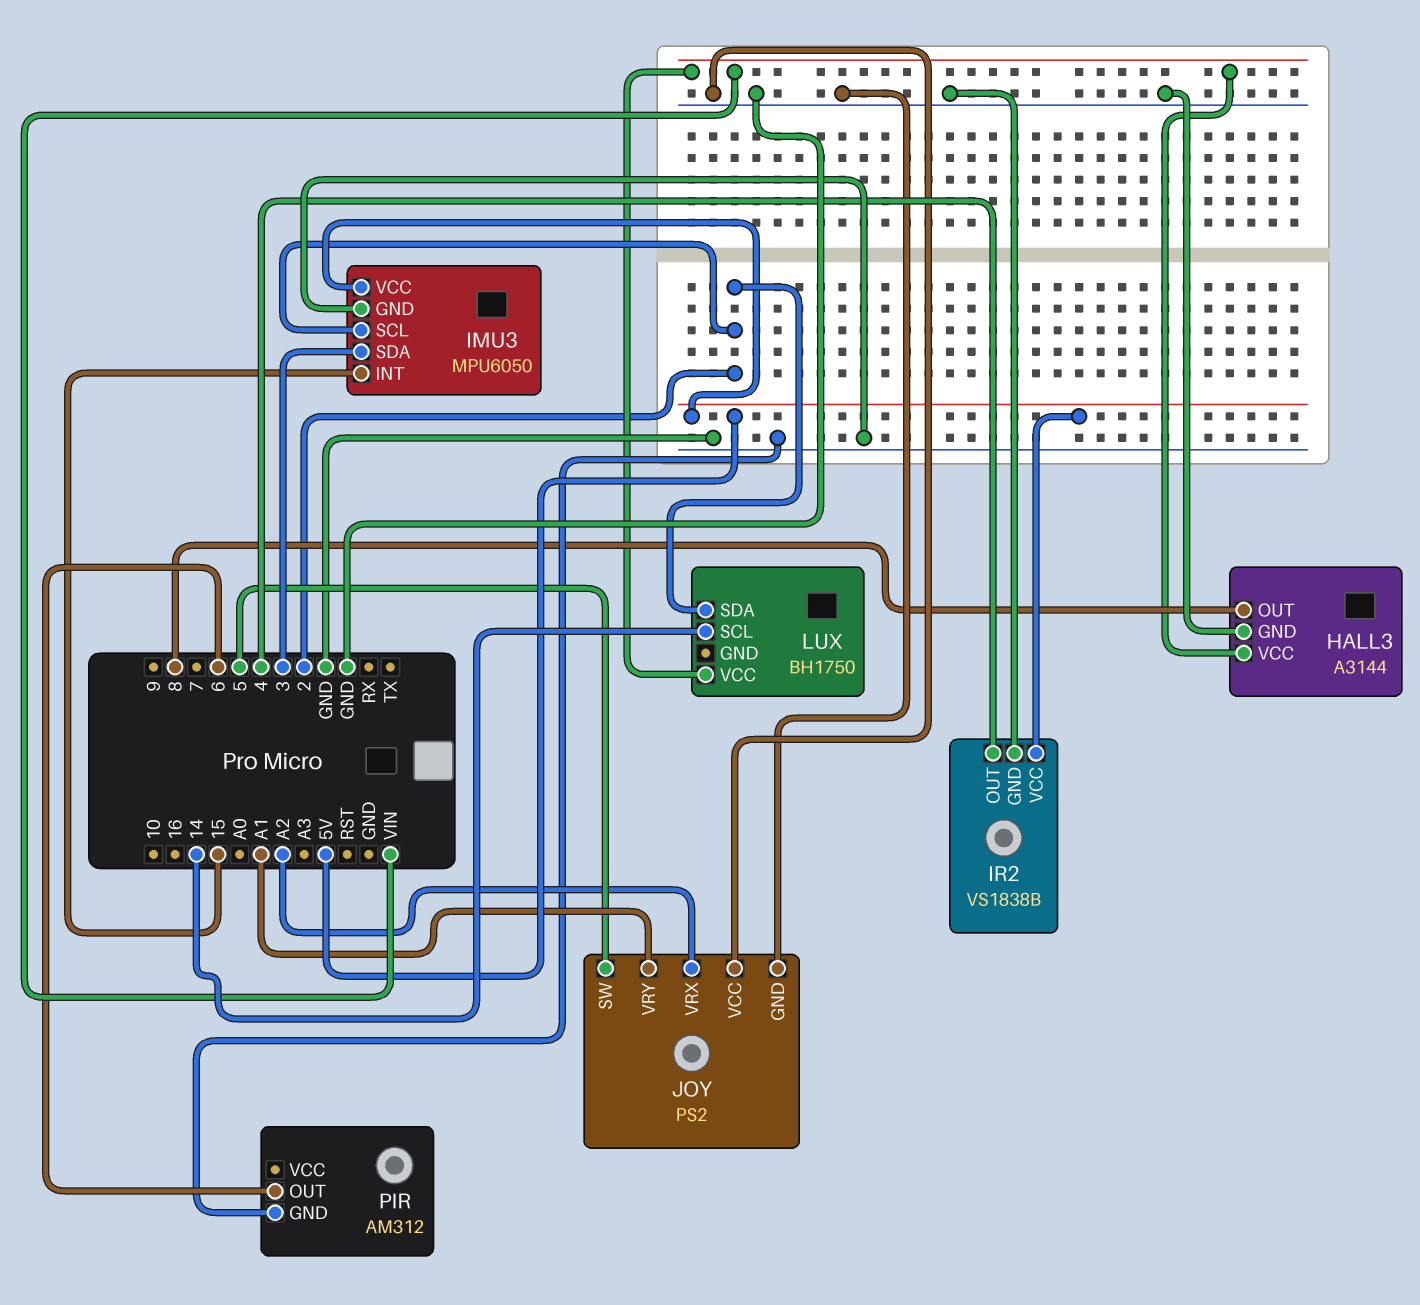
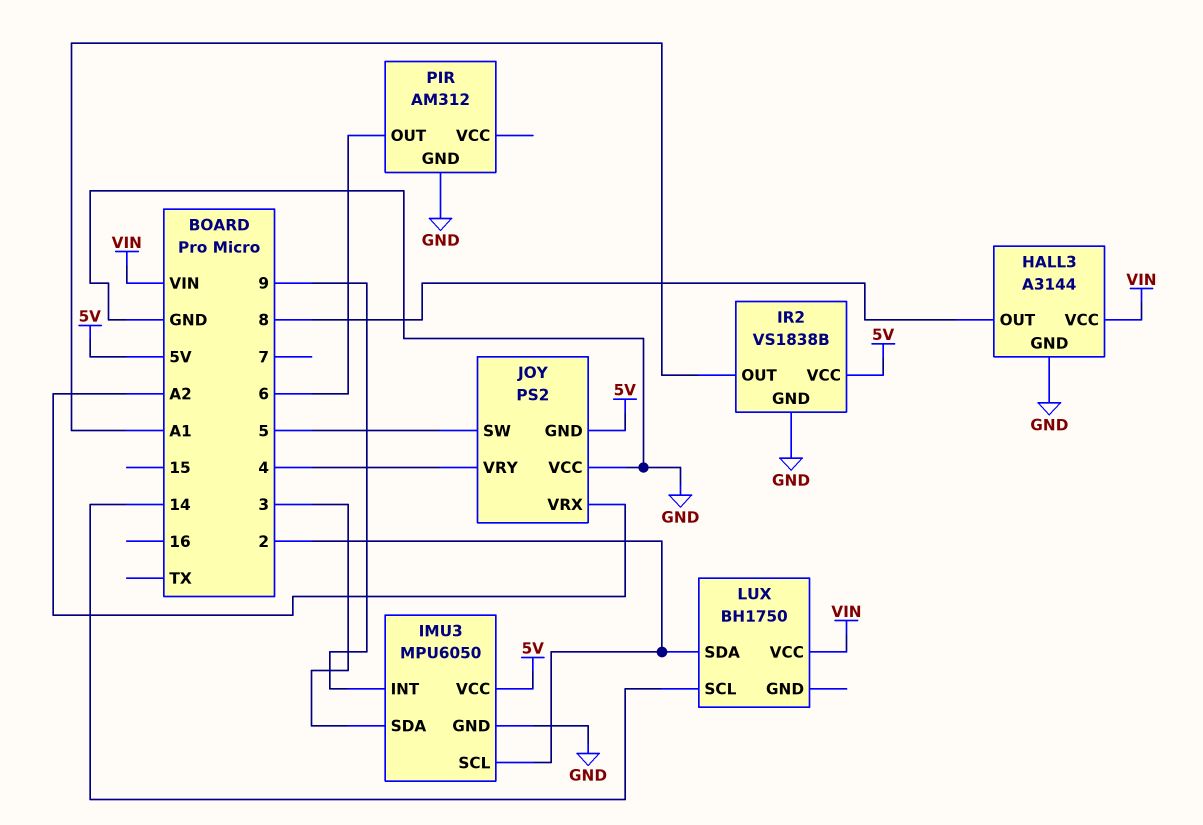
IMU3 pin INT: 15 -> 9
IR2 pin OUT: 4 -> A1
JOY pin GND: GND -> 5V
JOY pin VRY: A1 -> 4

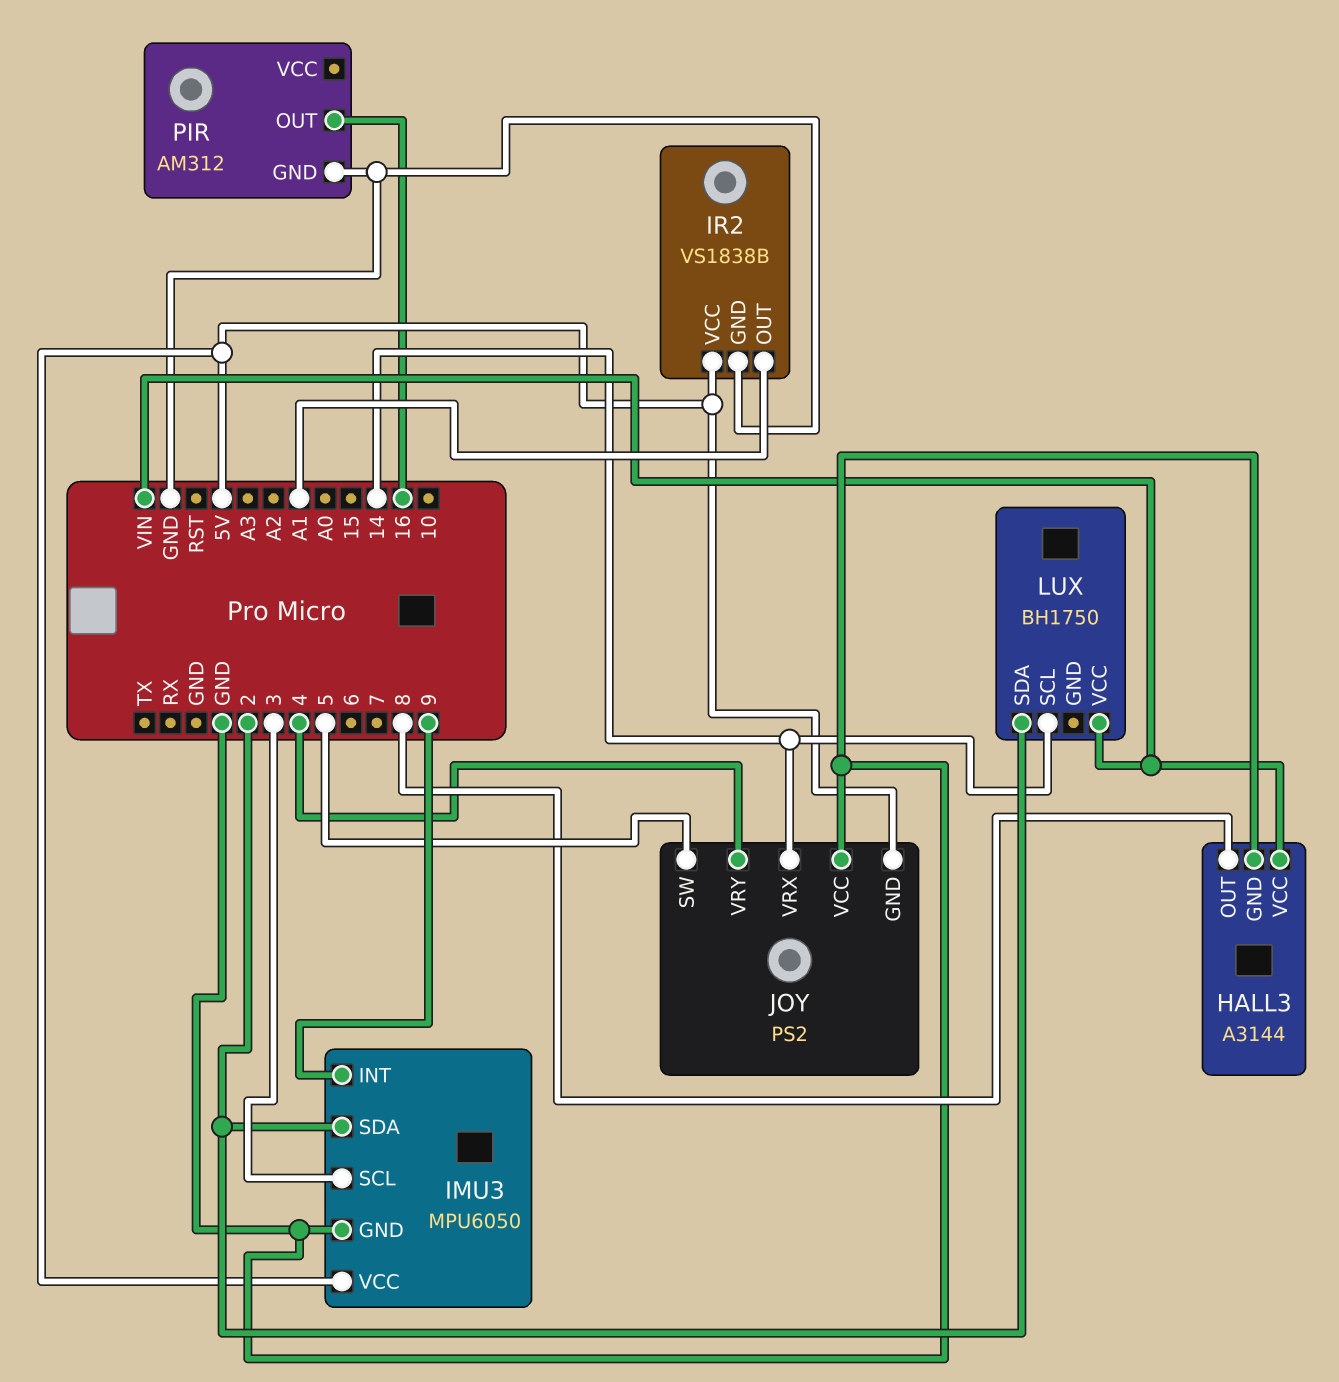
IMU3 pin SCL: 2 -> 3
IMU3 pin SDA: 3 -> 2
JOY pin VRX: A2 -> 14
PIR pin OUT: 6 -> 16

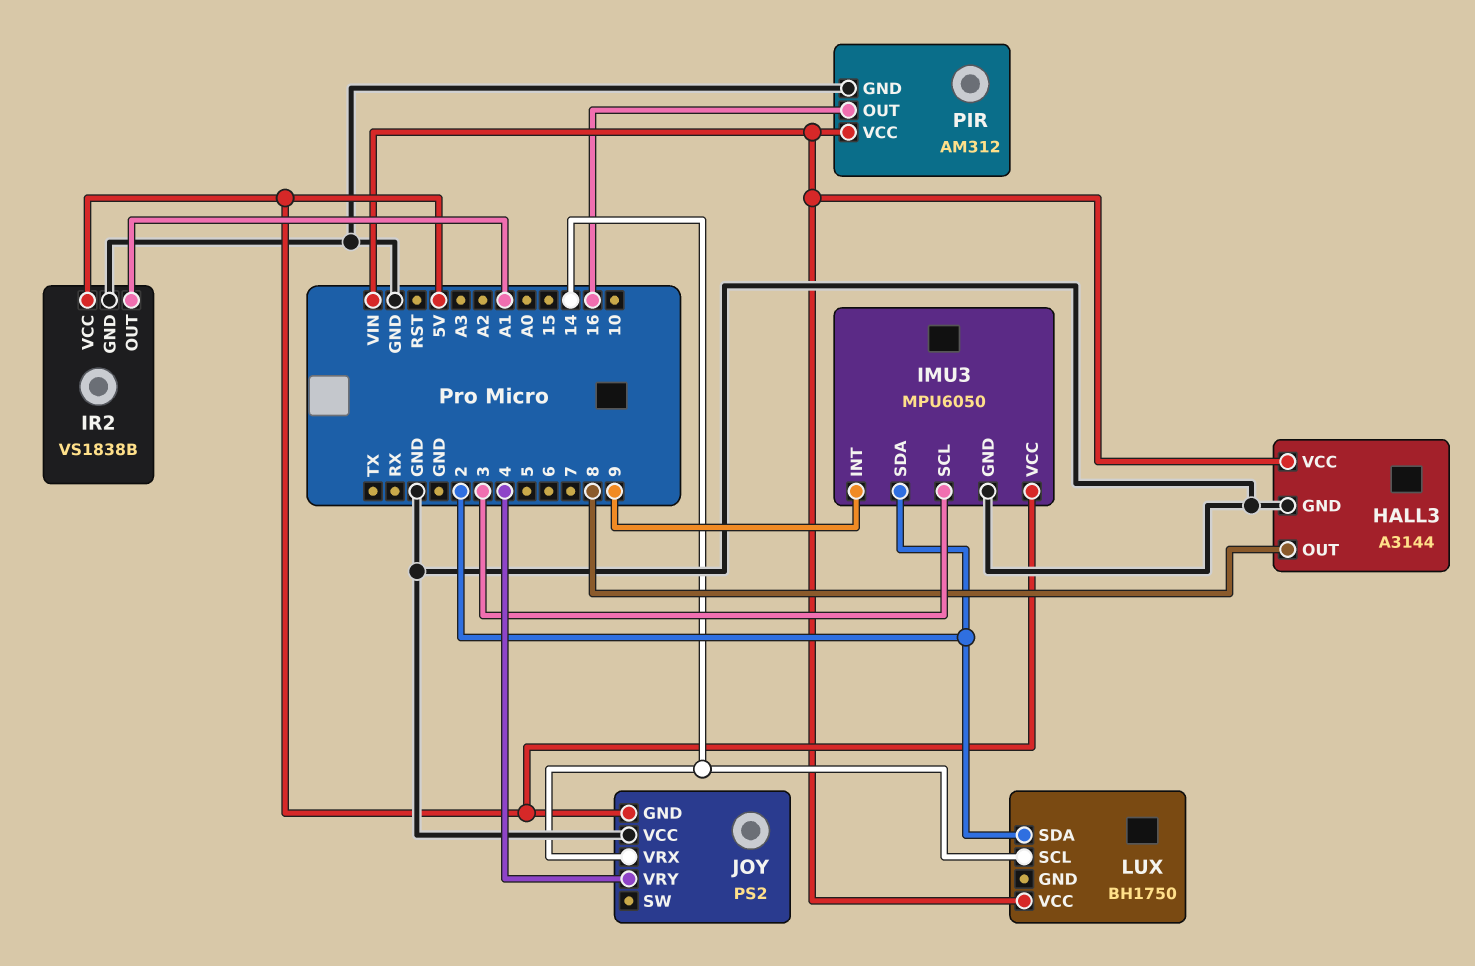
JOY pin SW: 5 -> none
PIR pin VCC: none -> VIN

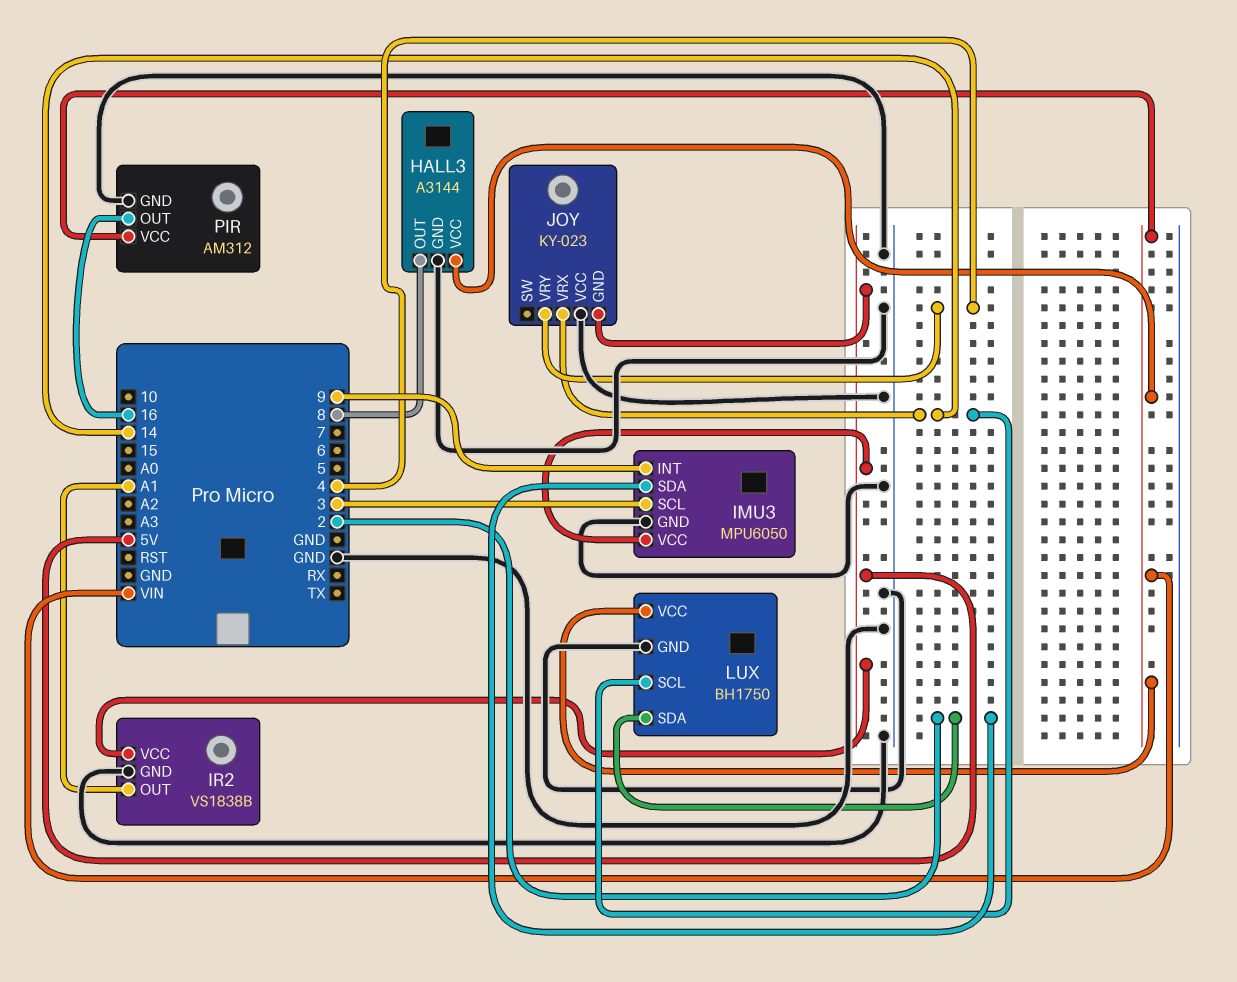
JOY: PS2 -> KY-023
LUX pin GND: none -> GND

